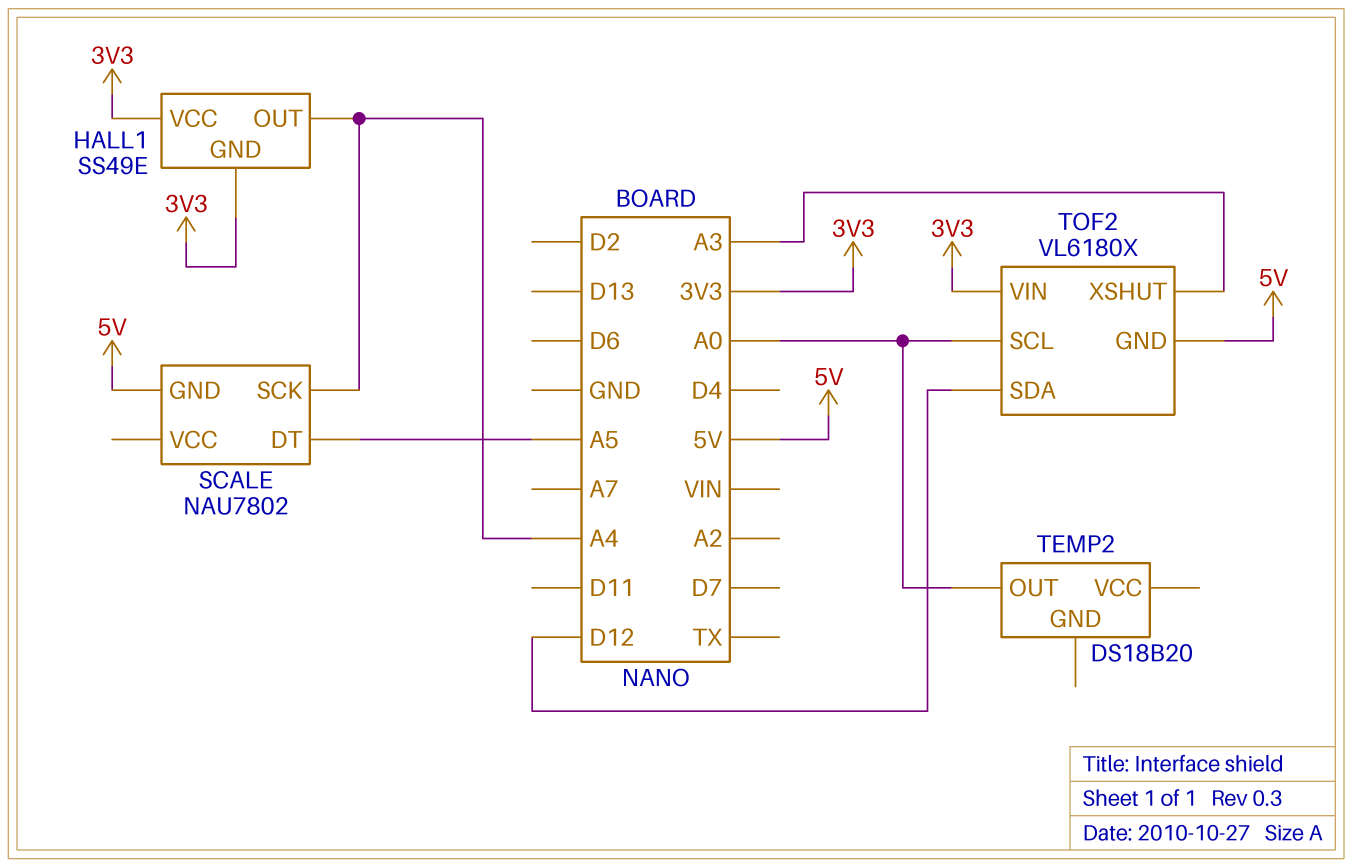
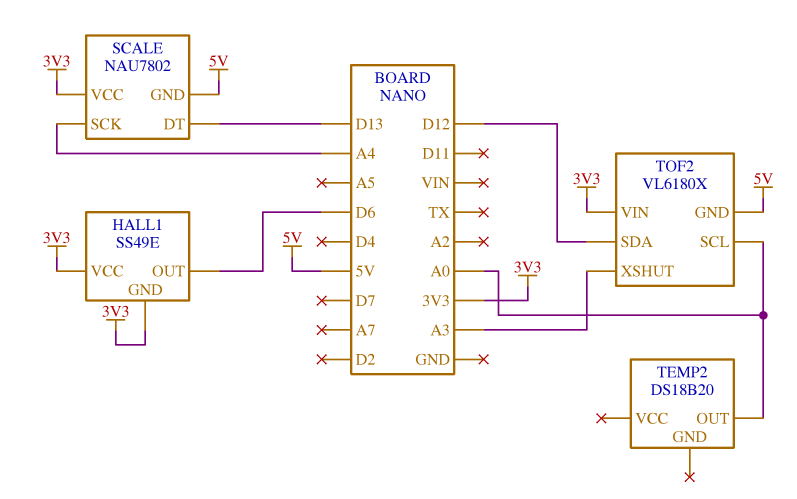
HALL1 pin OUT: A4 -> D6
SCALE pin DT: A5 -> D13
SCALE pin VCC: none -> 3V3

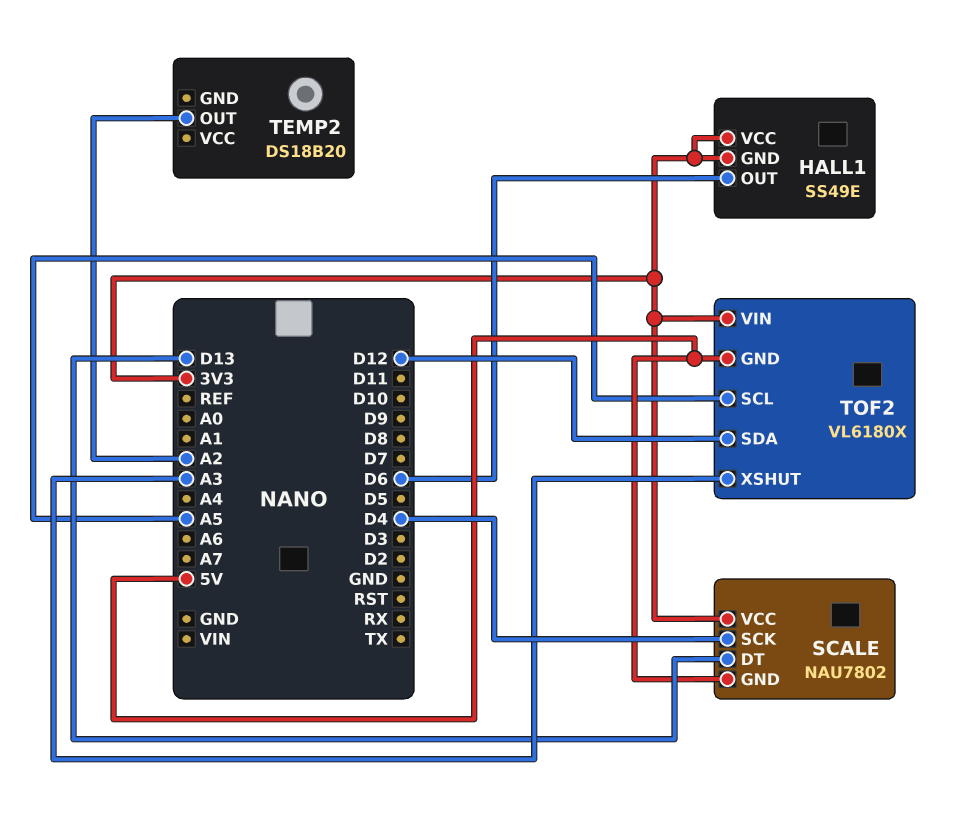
SCALE pin SCK: A4 -> D4
TEMP2 pin OUT: A0 -> A2
TOF2 pin SCL: A0 -> A5

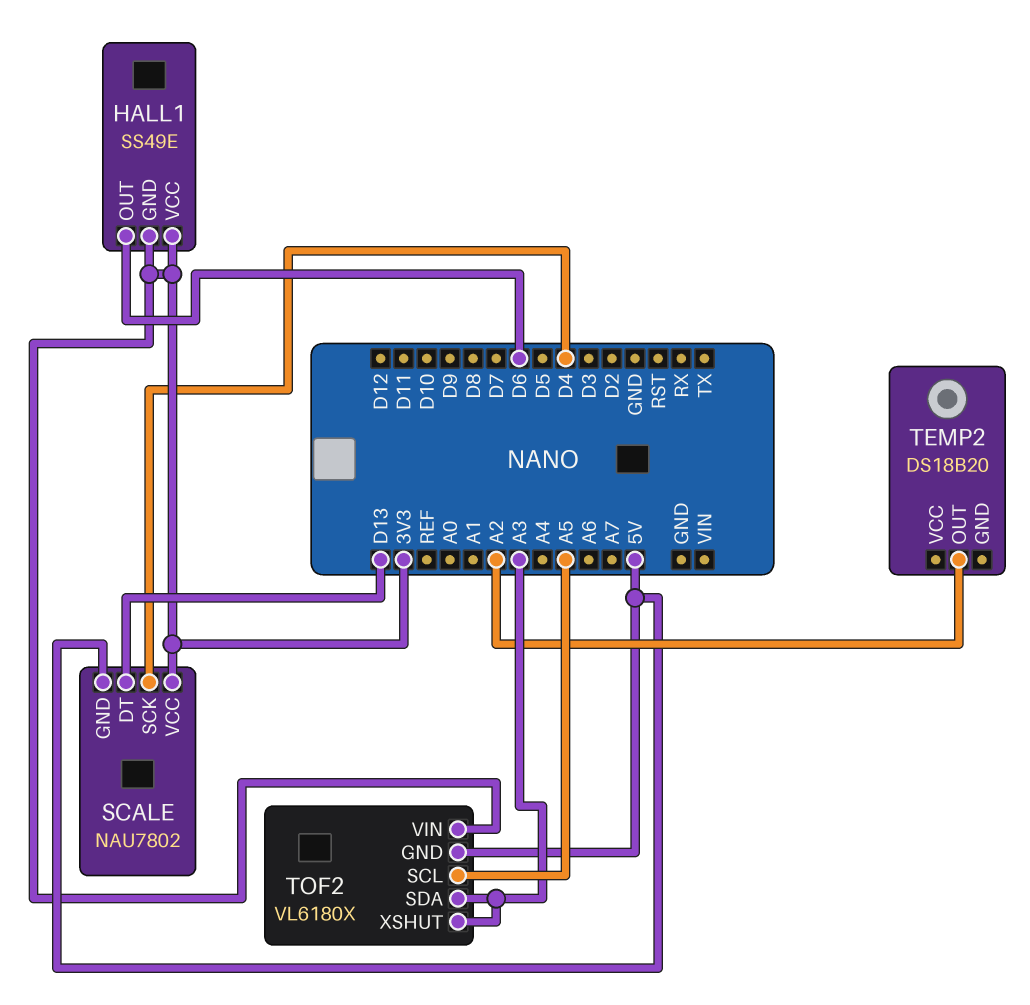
TOF2 pin SDA: D12 -> A3

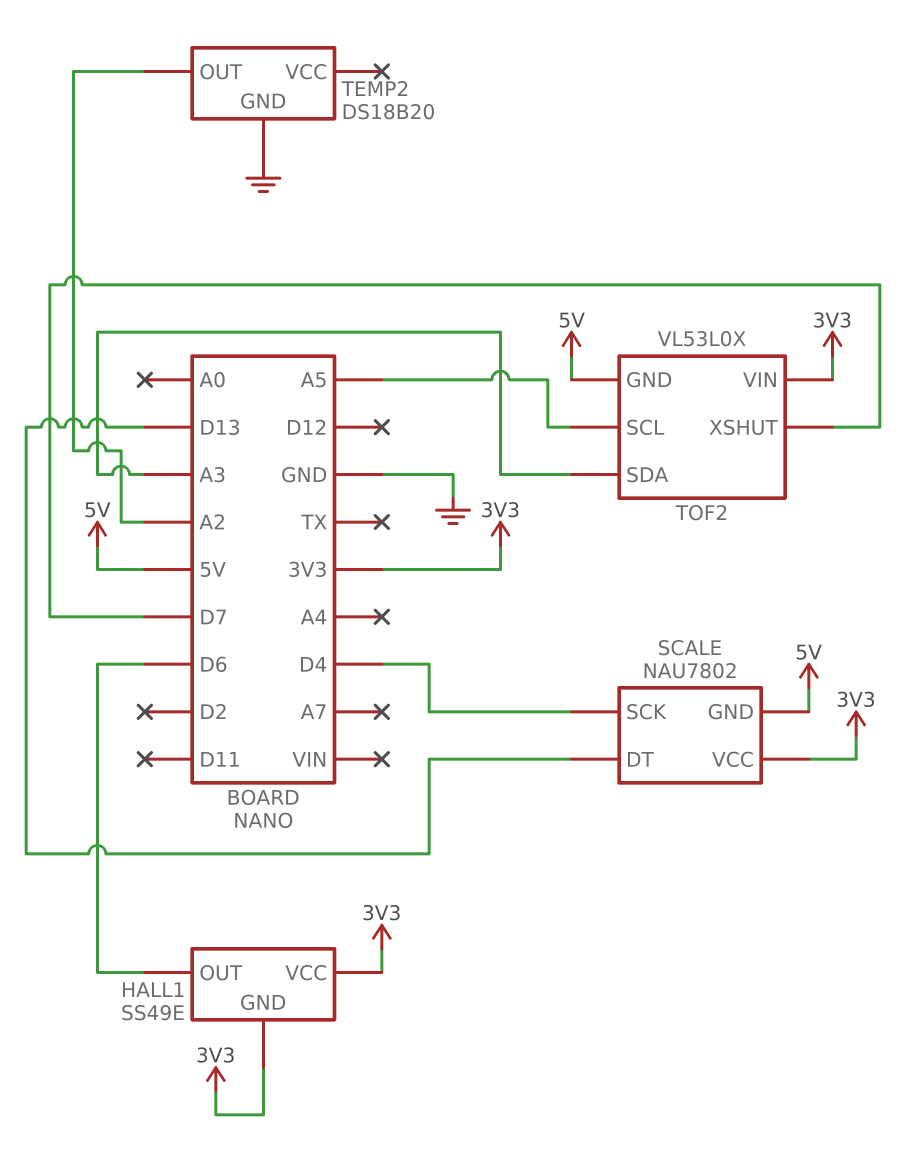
TEMP2 pin GND: none -> GND
TOF2: VL6180X -> VL53L0X
TOF2 pin XSHUT: A3 -> D7

